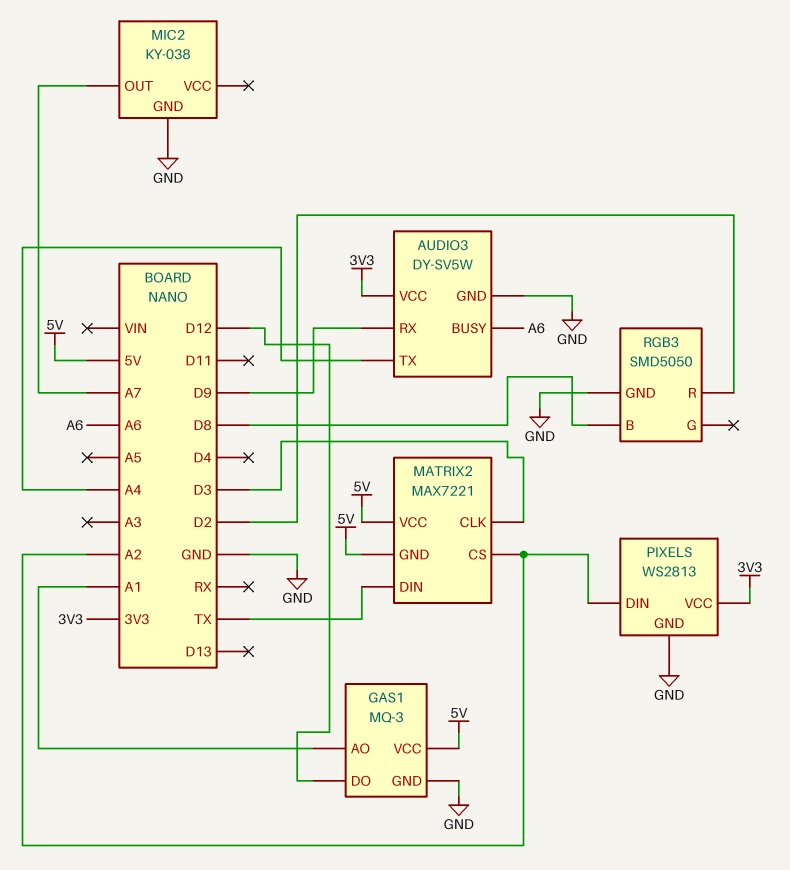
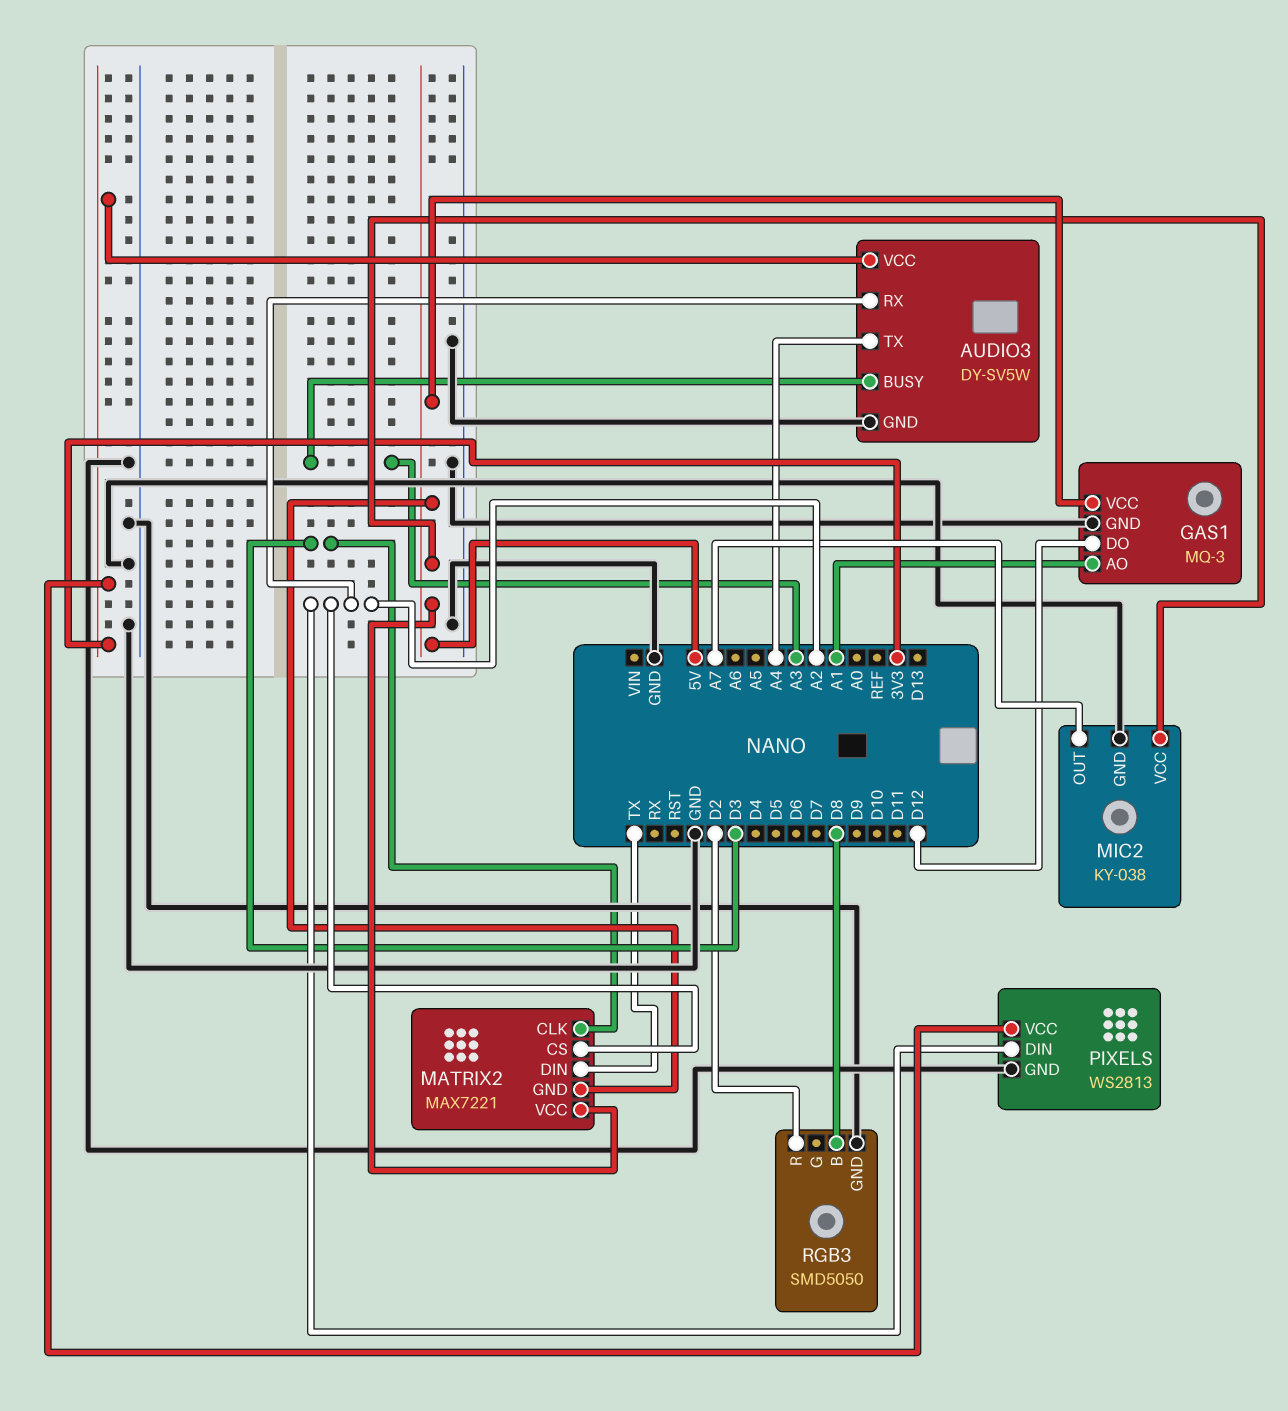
AUDIO3 pin BUSY: A6 -> A3
AUDIO3 pin RX: D9 -> A2
MIC2 pin VCC: none -> 5V

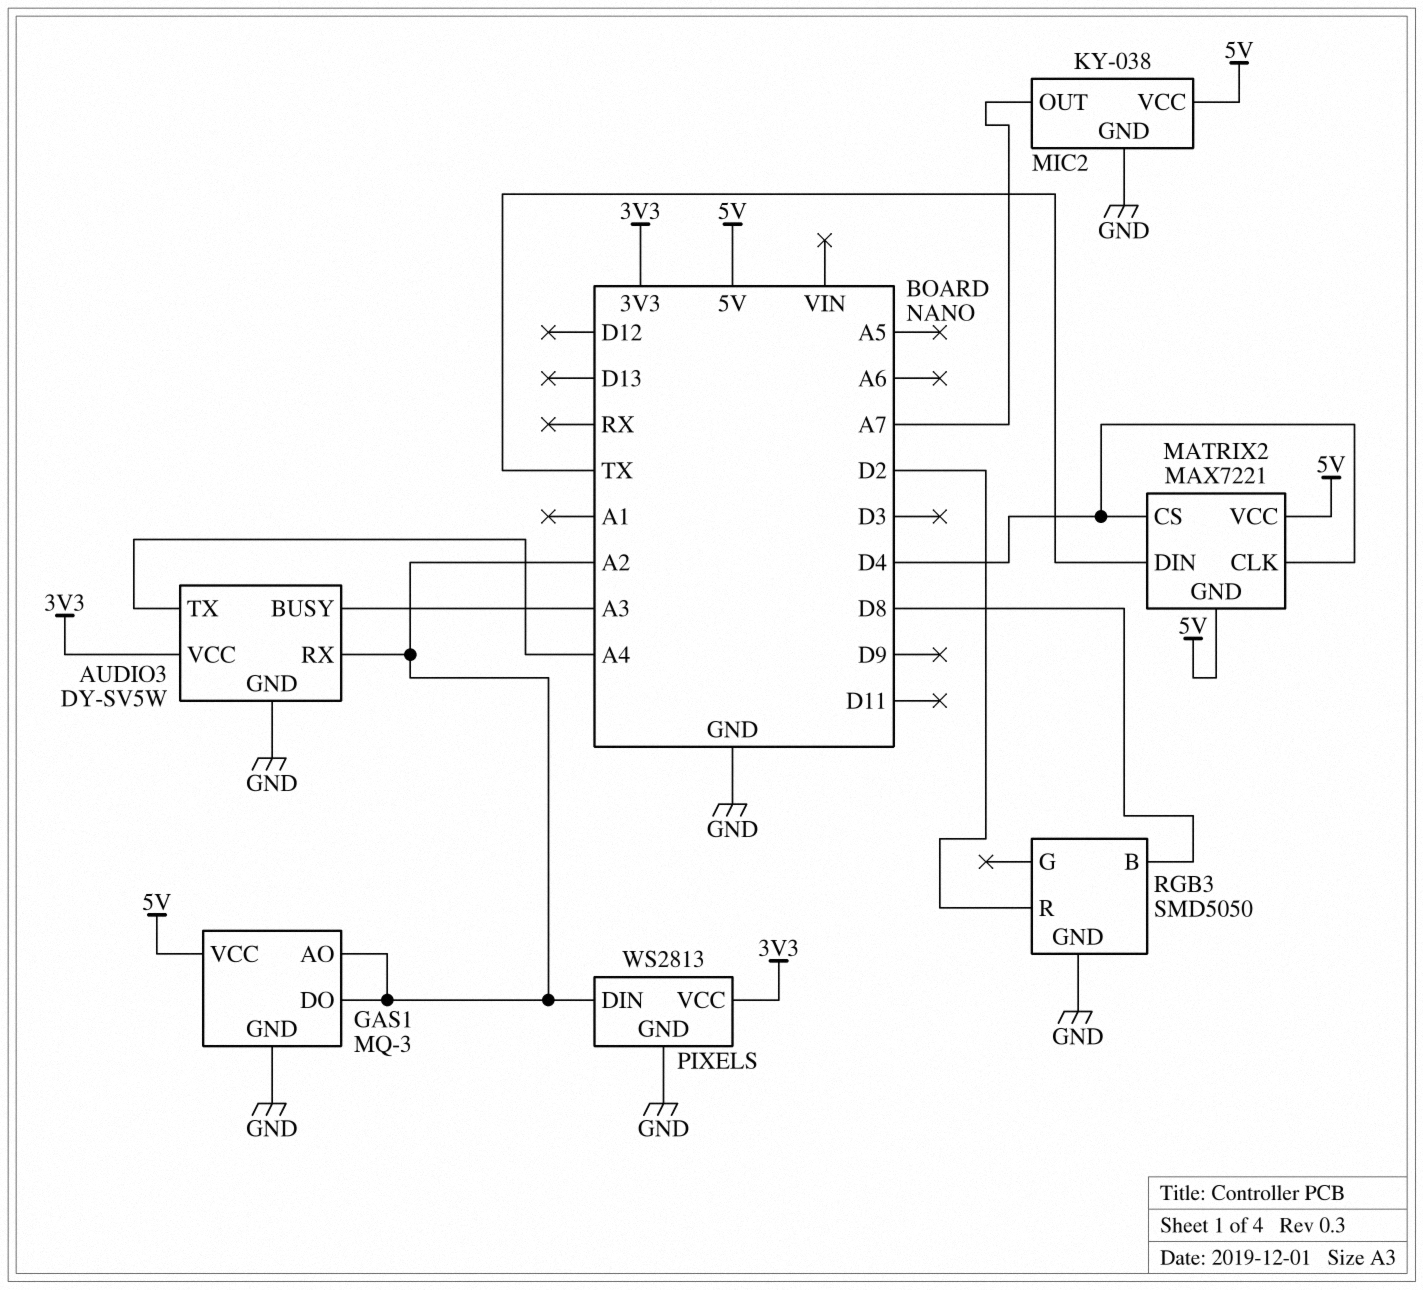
GAS1 pin AO: A1 -> A2
GAS1 pin DO: D12 -> A2
MATRIX2 pin CLK: D3 -> D4
MATRIX2 pin CS: A2 -> D4

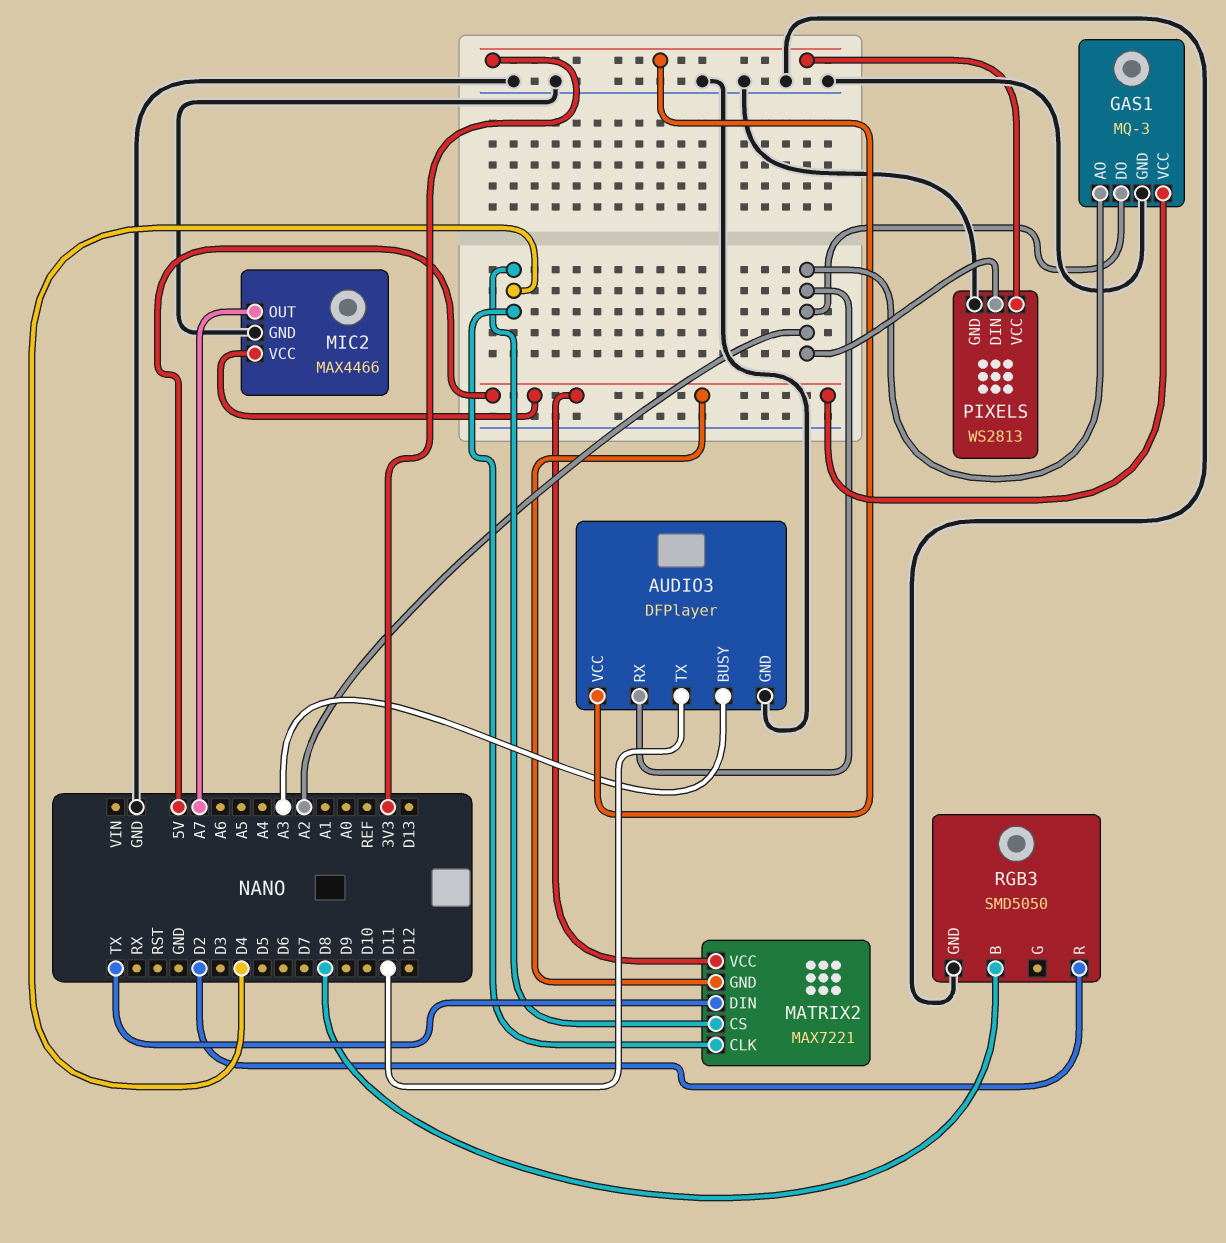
AUDIO3: DY-SV5W -> DFPlayer
AUDIO3 pin TX: A4 -> D11
MIC2: KY-038 -> MAX4466

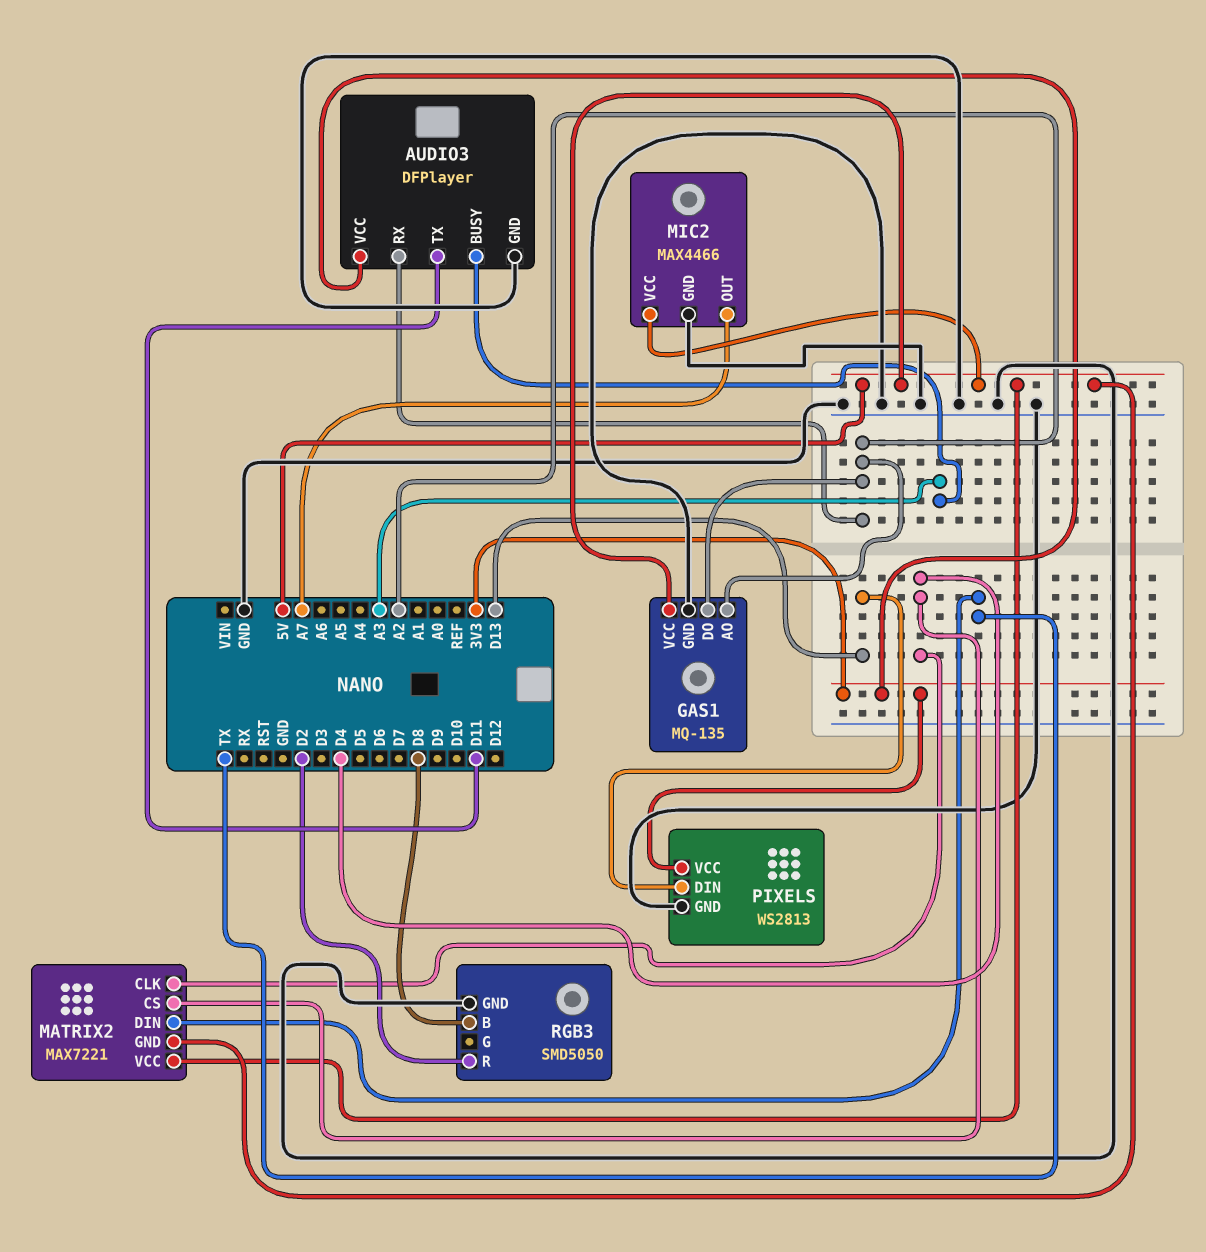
GAS1: MQ-3 -> MQ-135
PIXELS pin DIN: A2 -> D13

